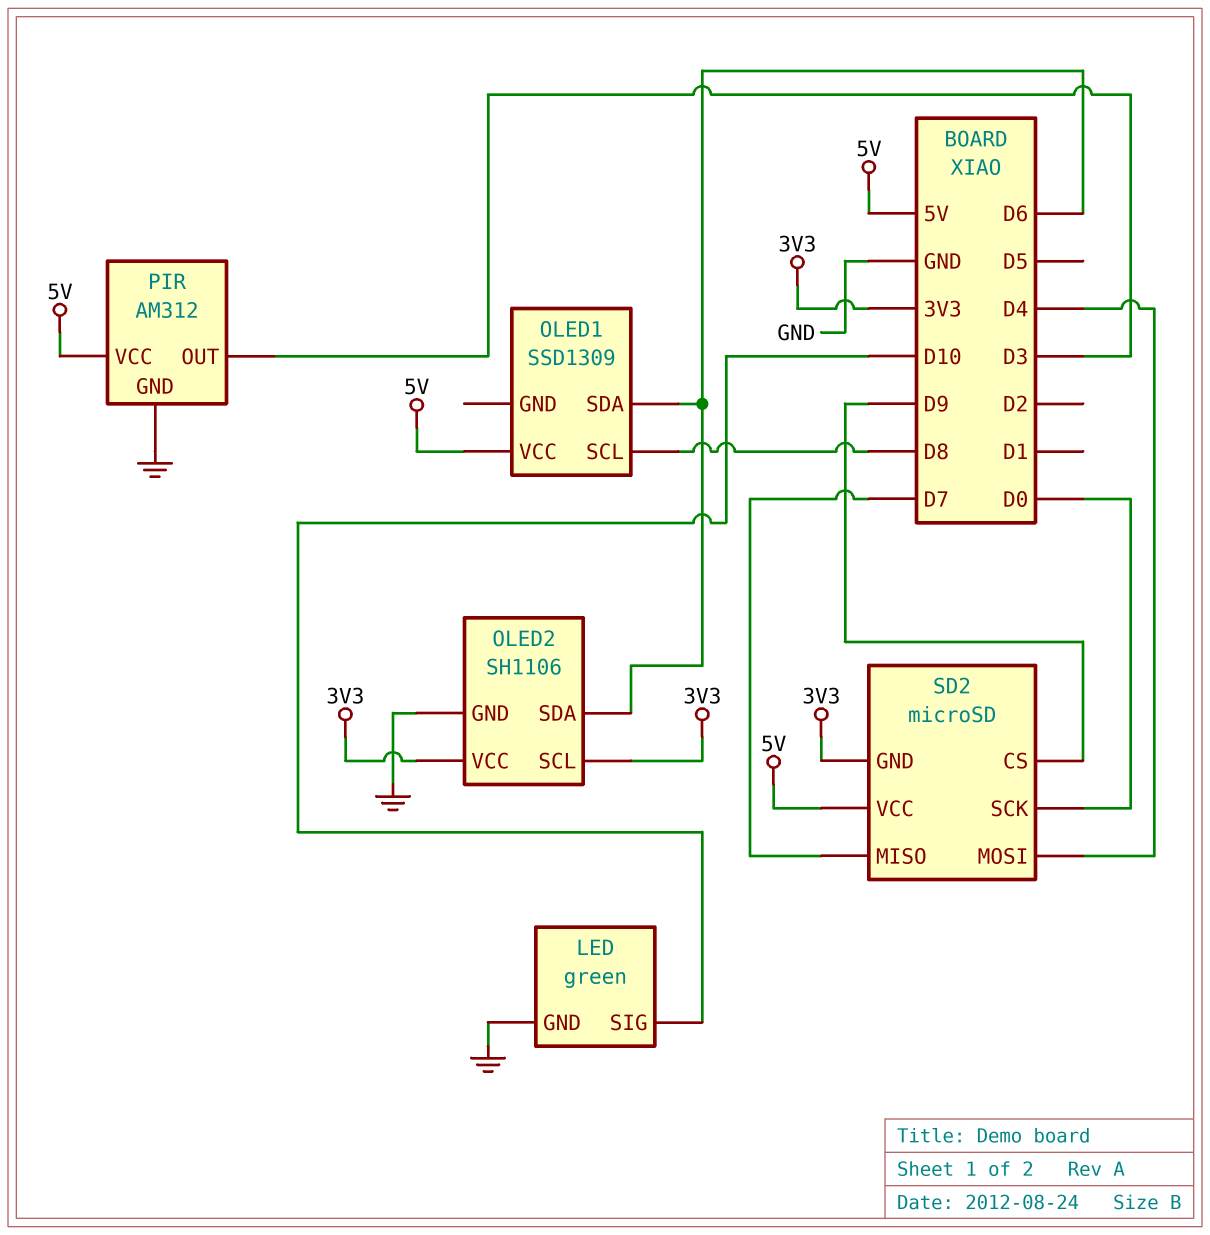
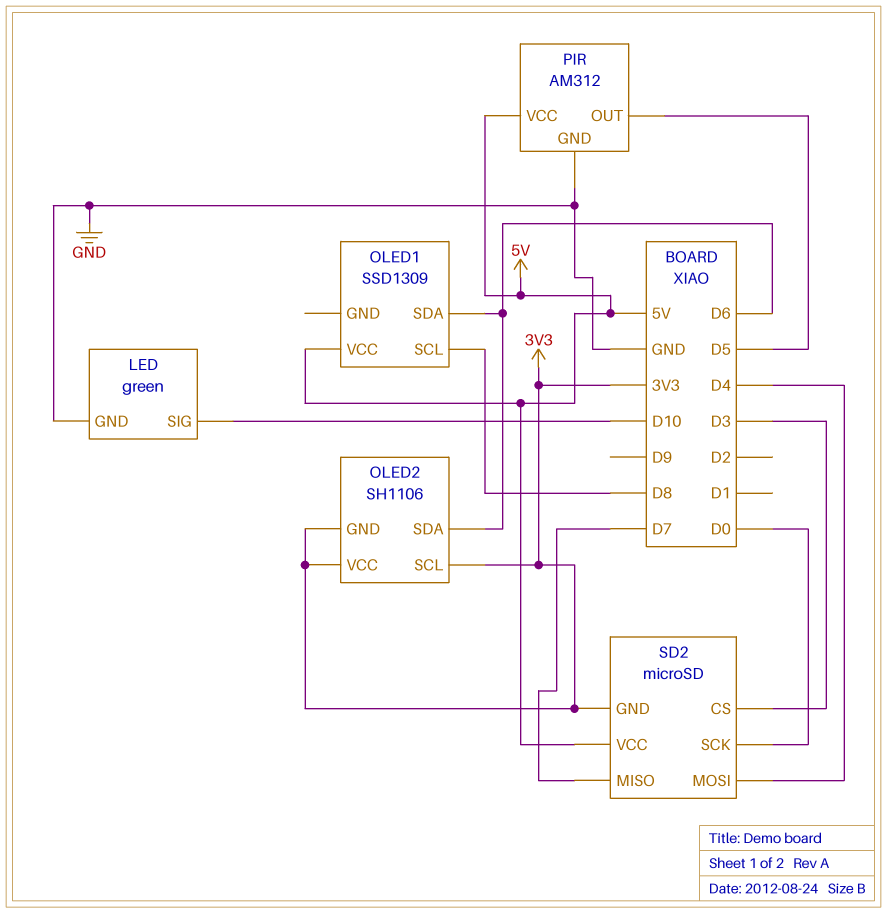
OLED2 pin GND: GND -> 3V3
PIR pin OUT: D3 -> D5
SD2 pin CS: D9 -> D3

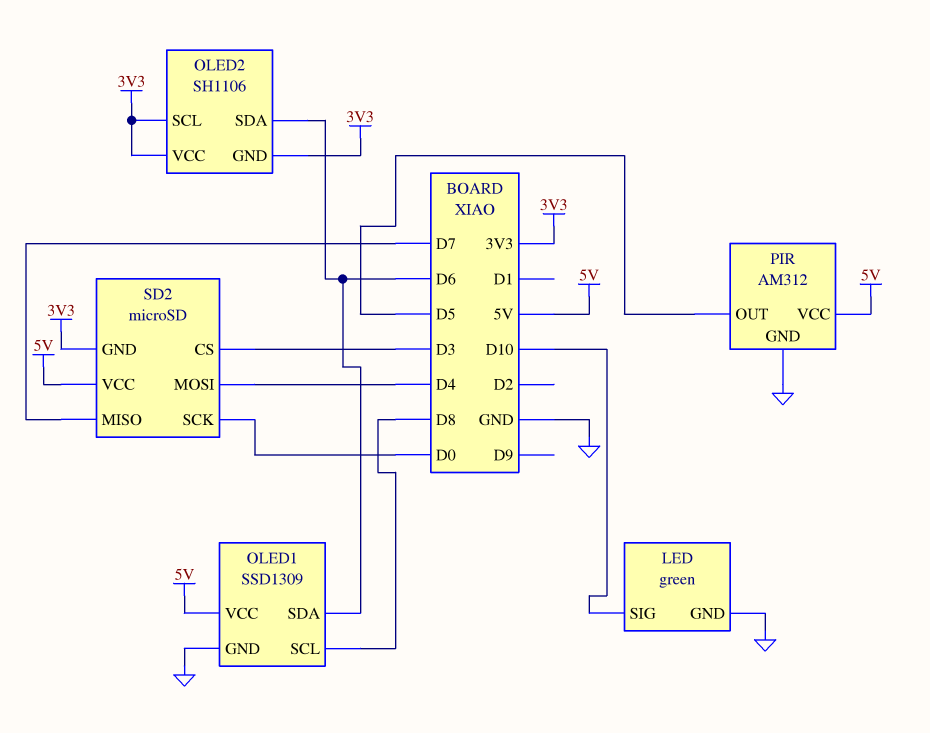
OLED1 pin GND: none -> GND

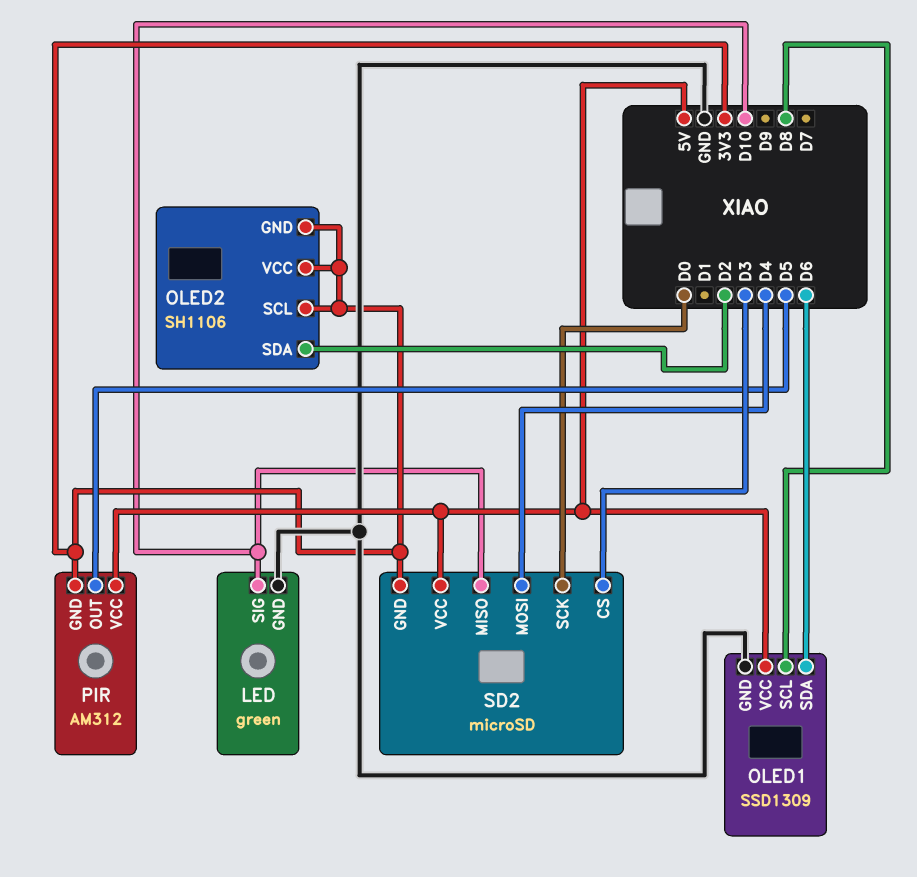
OLED2 pin SDA: D6 -> D2
PIR pin GND: GND -> 3V3
SD2 pin MISO: D7 -> D10

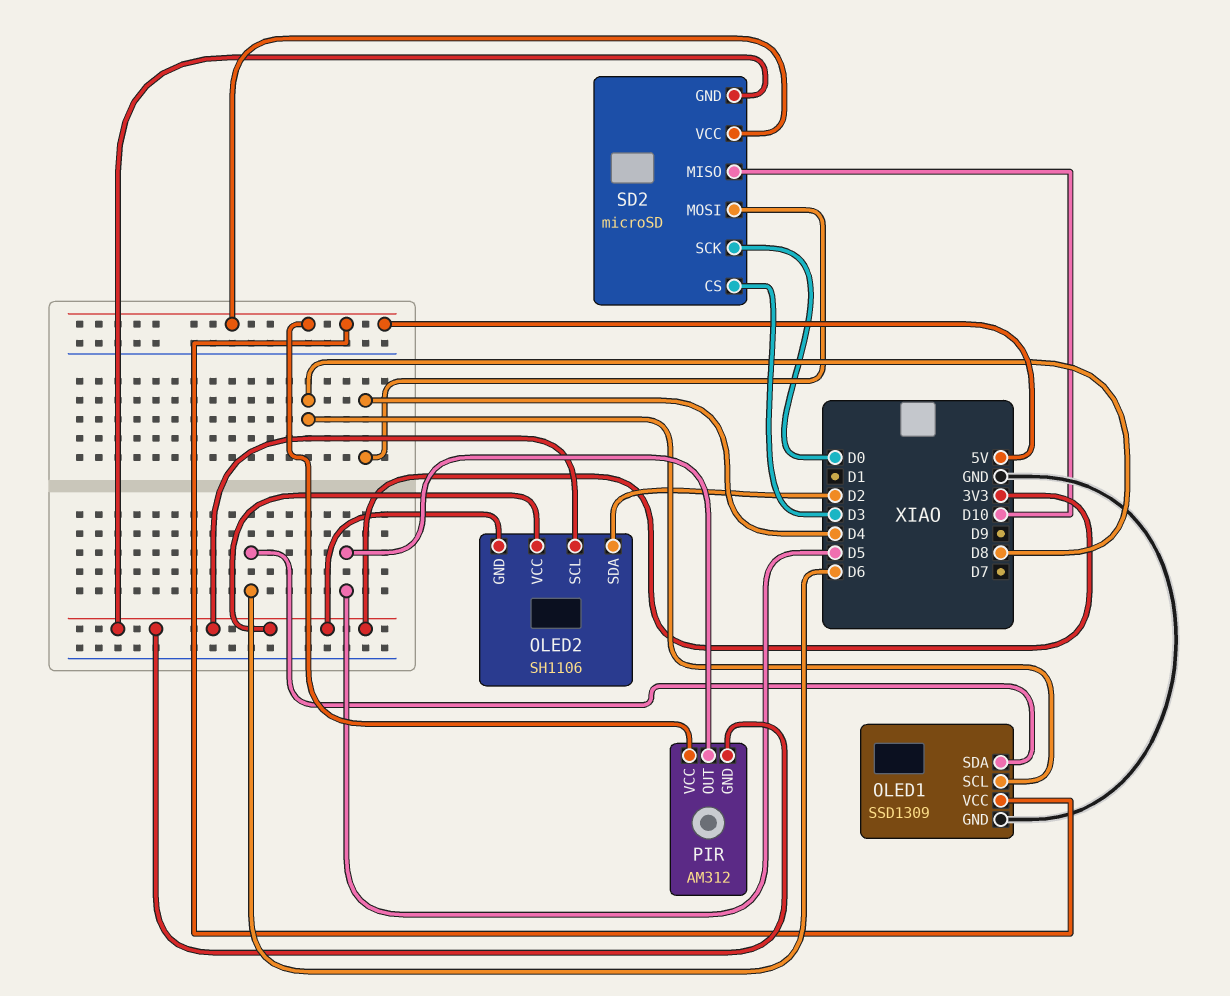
LED: green -> none
LED pin GND: GND -> none
LED pin SIG: D10 -> none

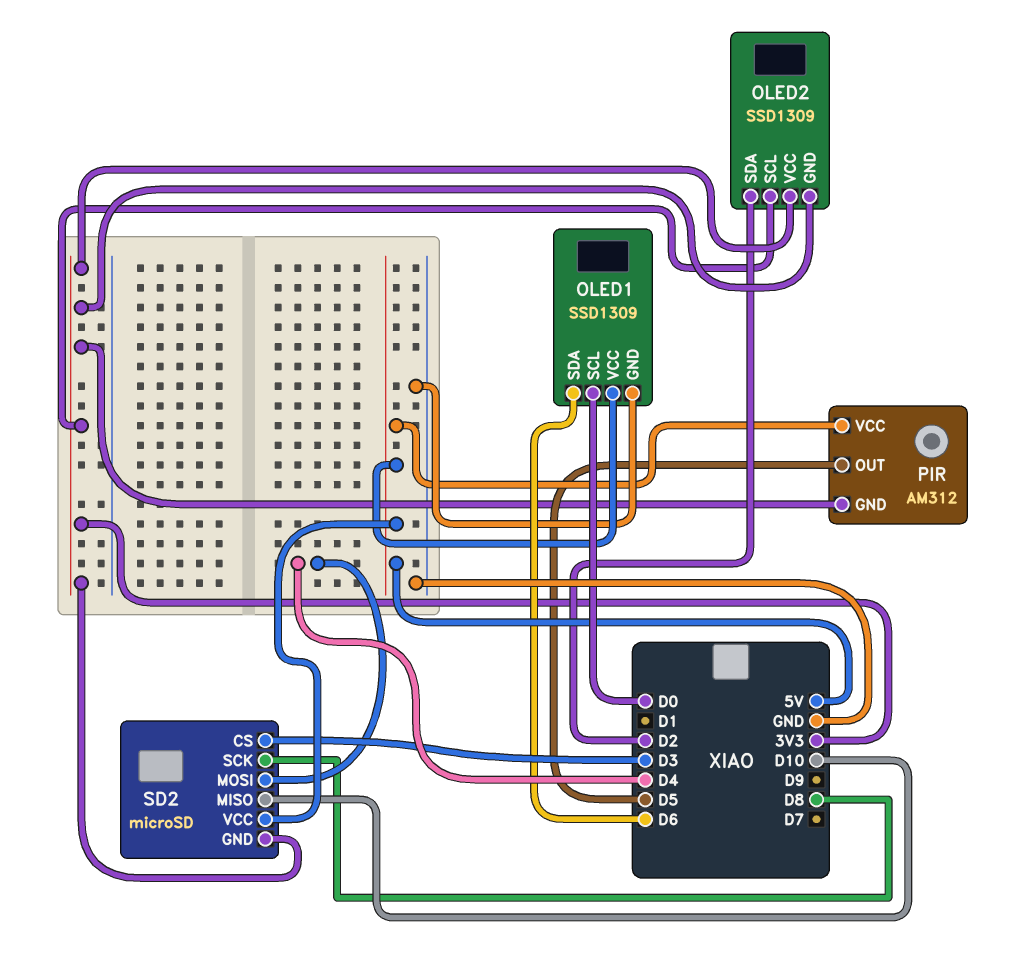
OLED1 pin SCL: D8 -> D0
OLED2: SH1106 -> SSD1309
SD2 pin SCK: D0 -> D8

